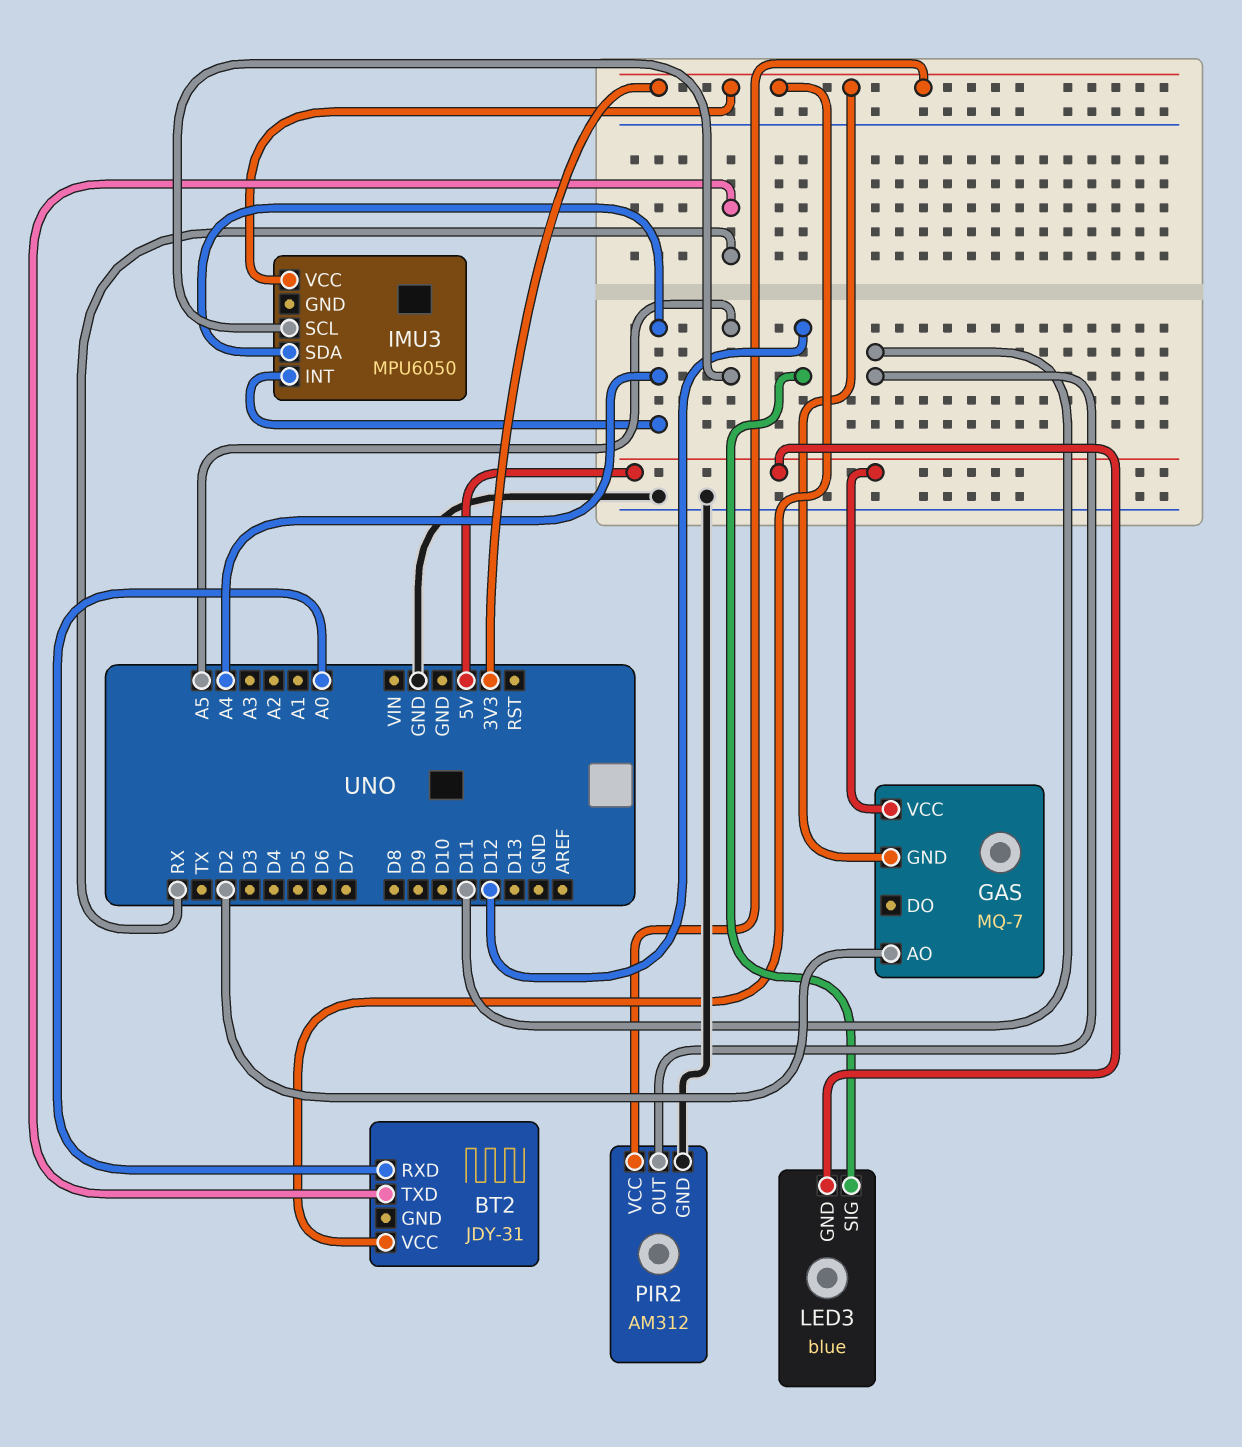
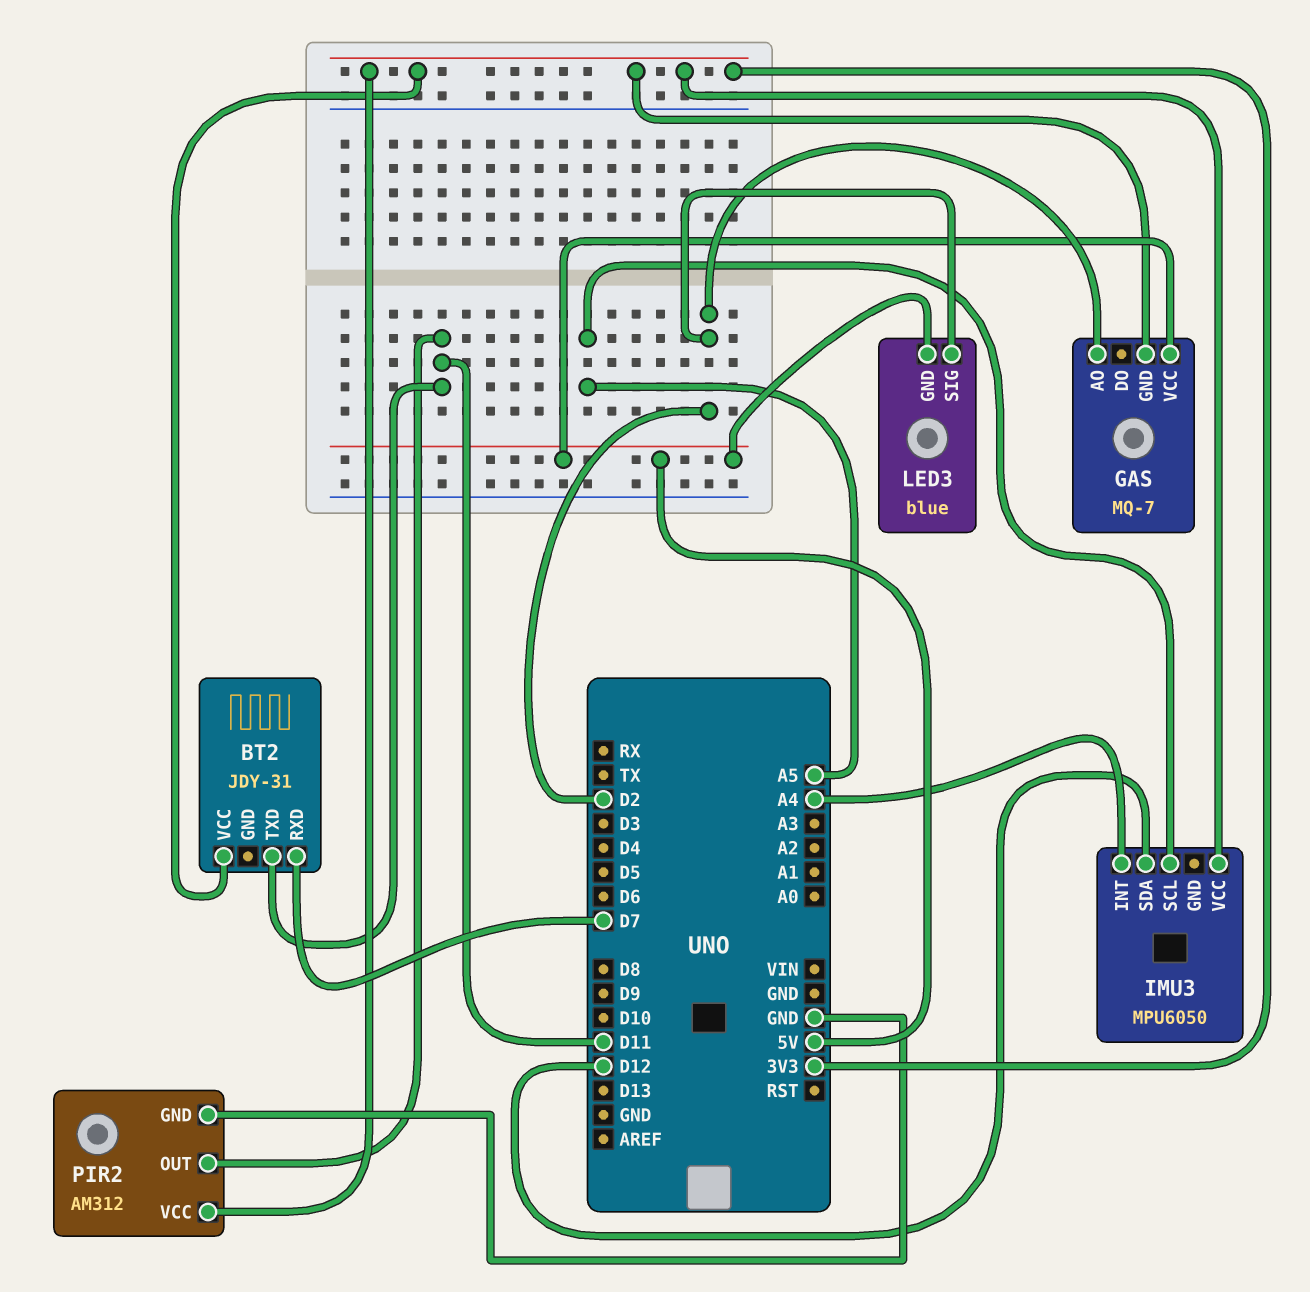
BT2 pin RXD: A0 -> D7
BT2 pin TXD: RX -> D11
IMU3 pin SDA: A4 -> D12
LED3 pin SIG: D12 -> D2

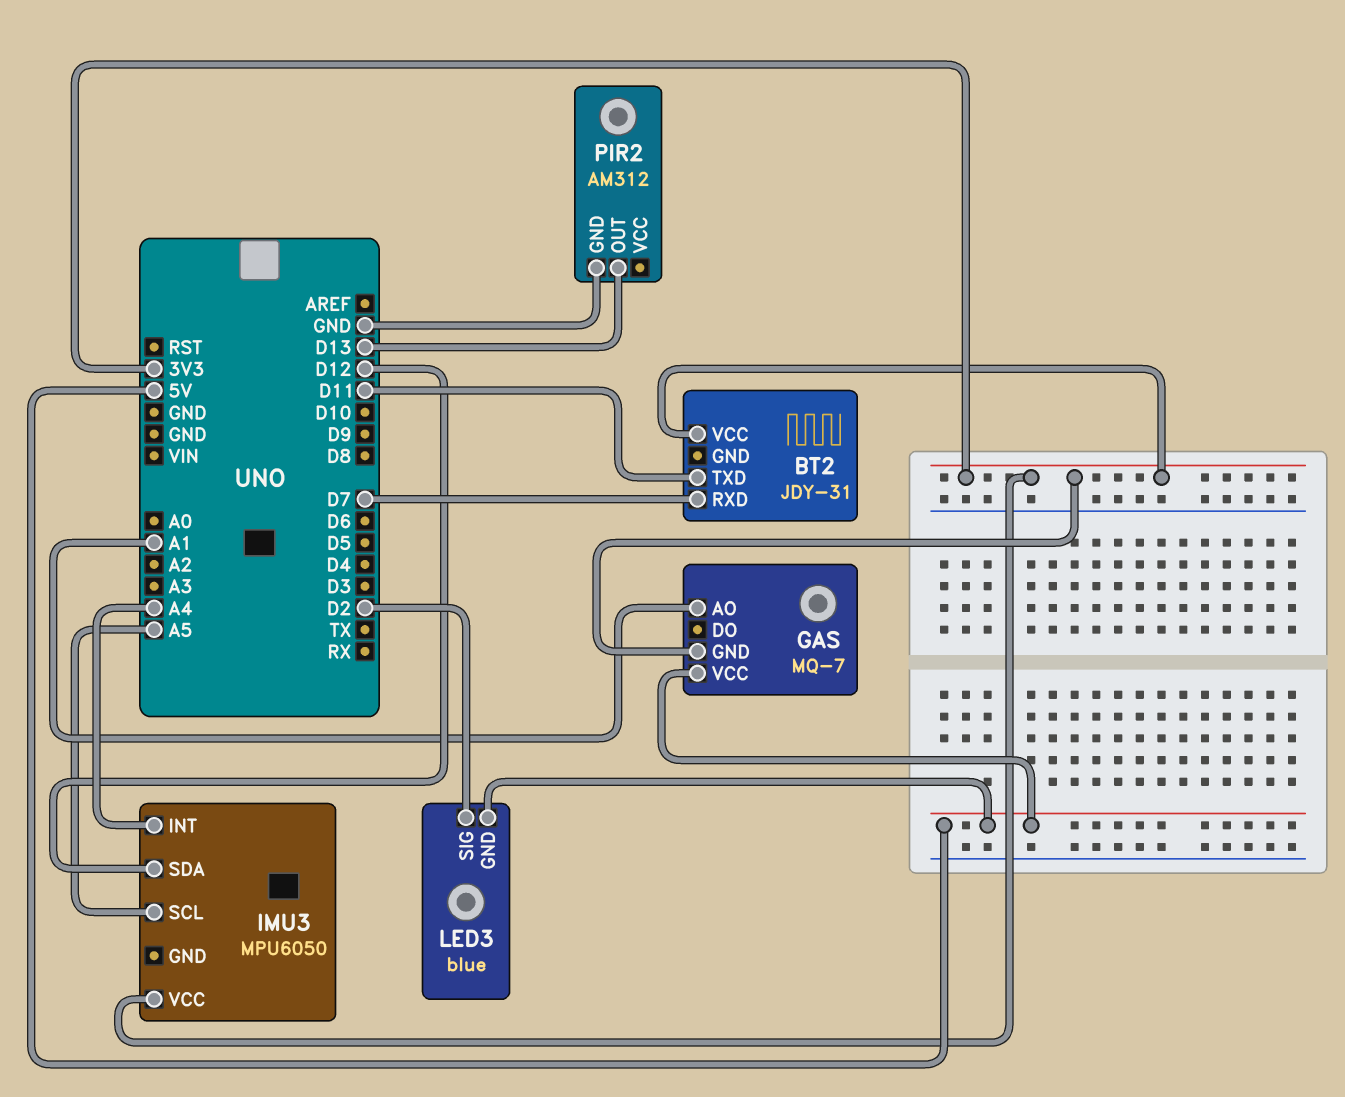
GAS pin AO: D2 -> A1
PIR2 pin OUT: D11 -> D13
PIR2 pin VCC: 3V3 -> none

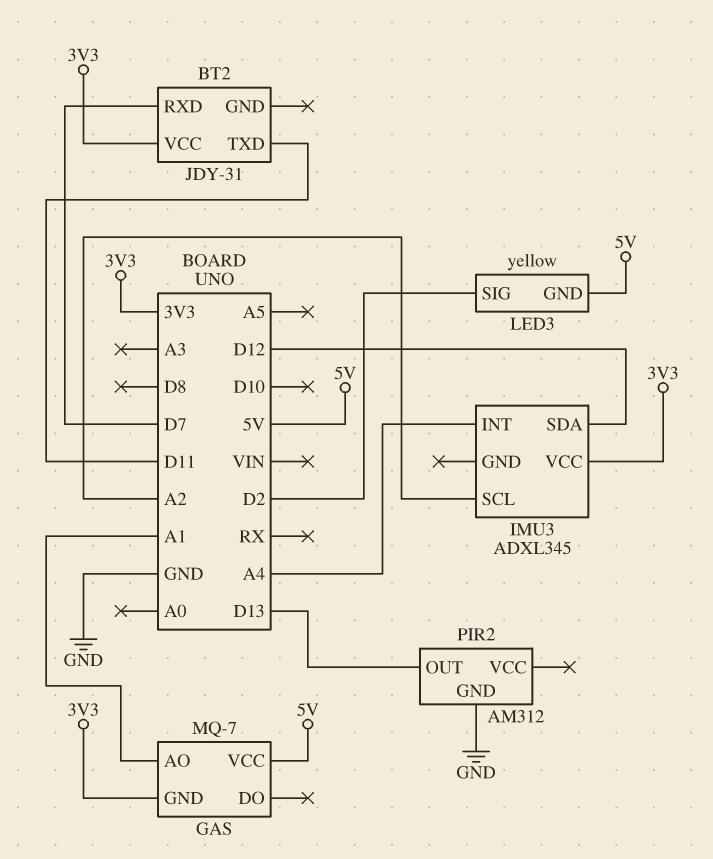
IMU3: MPU6050 -> ADXL345
IMU3 pin SCL: A5 -> A2
LED3: blue -> yellow

